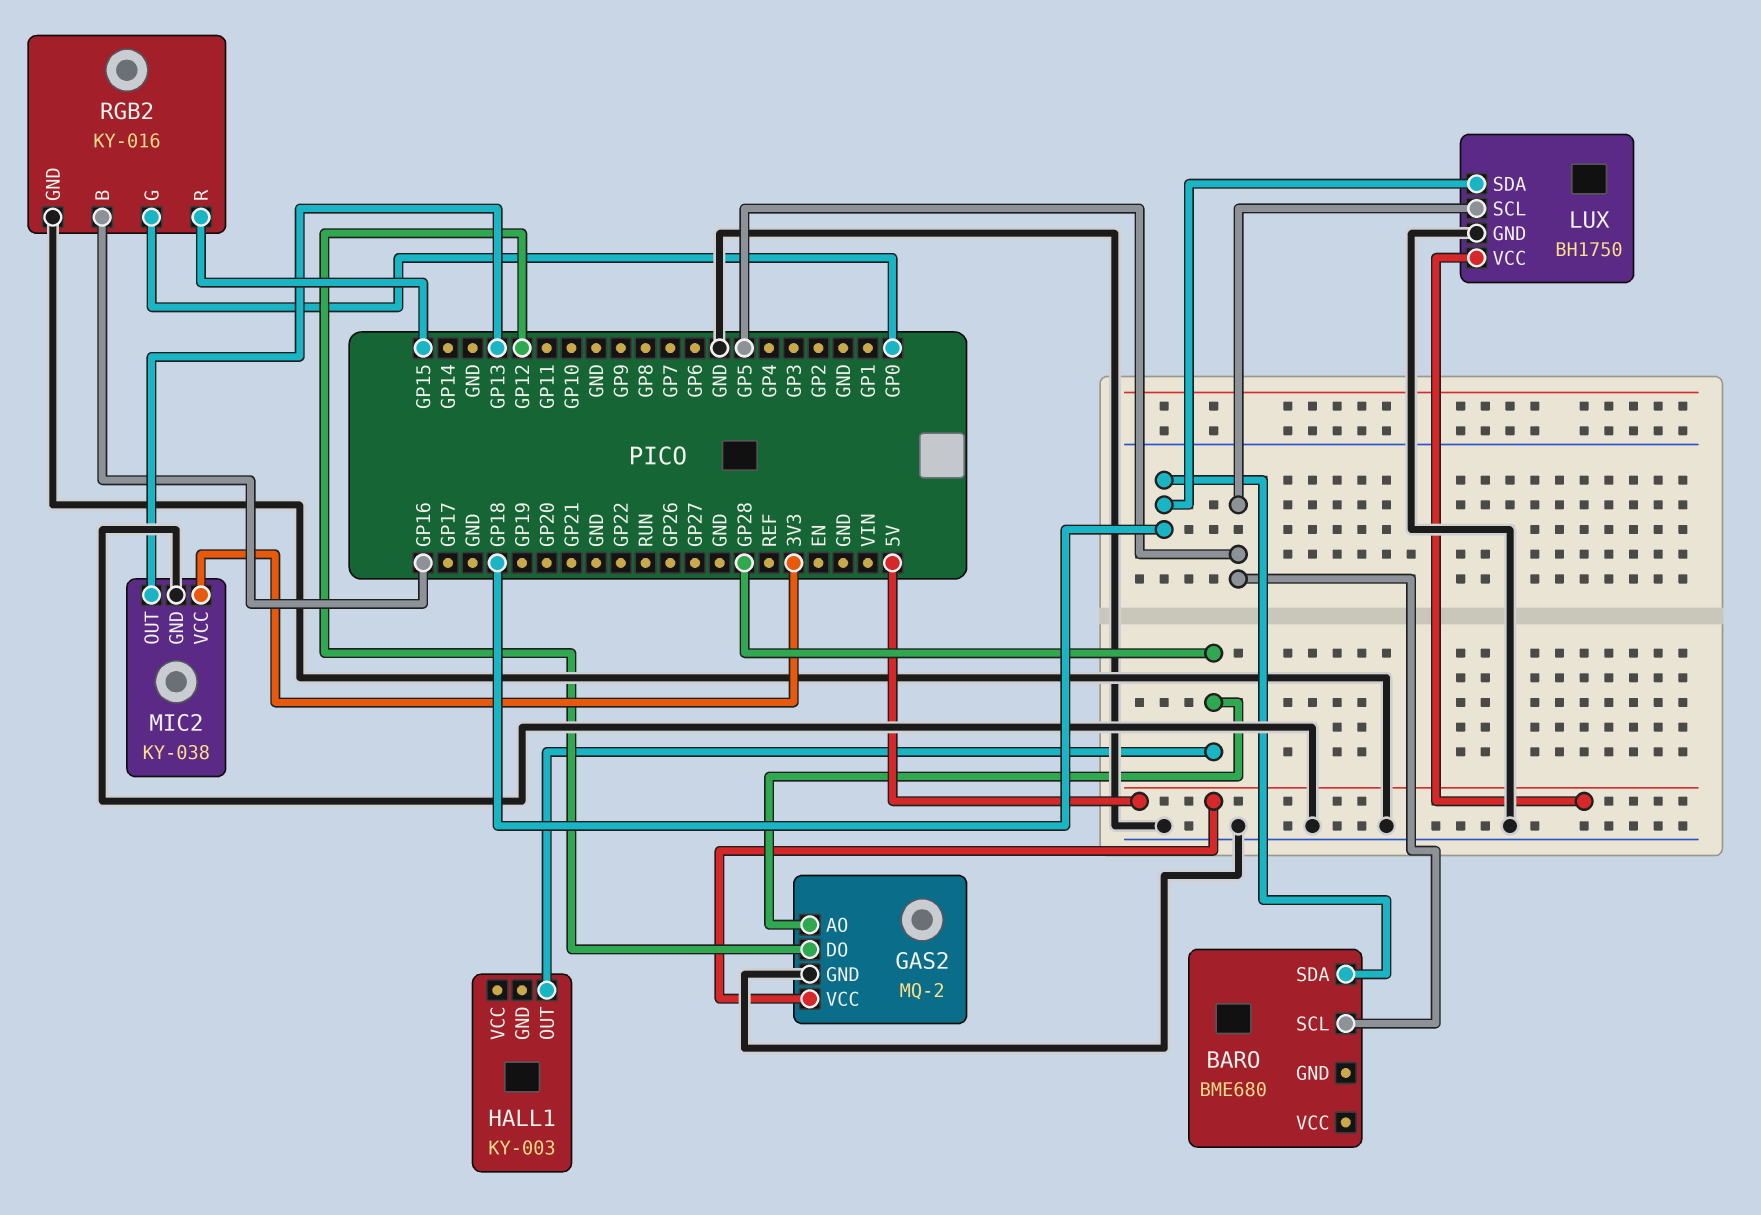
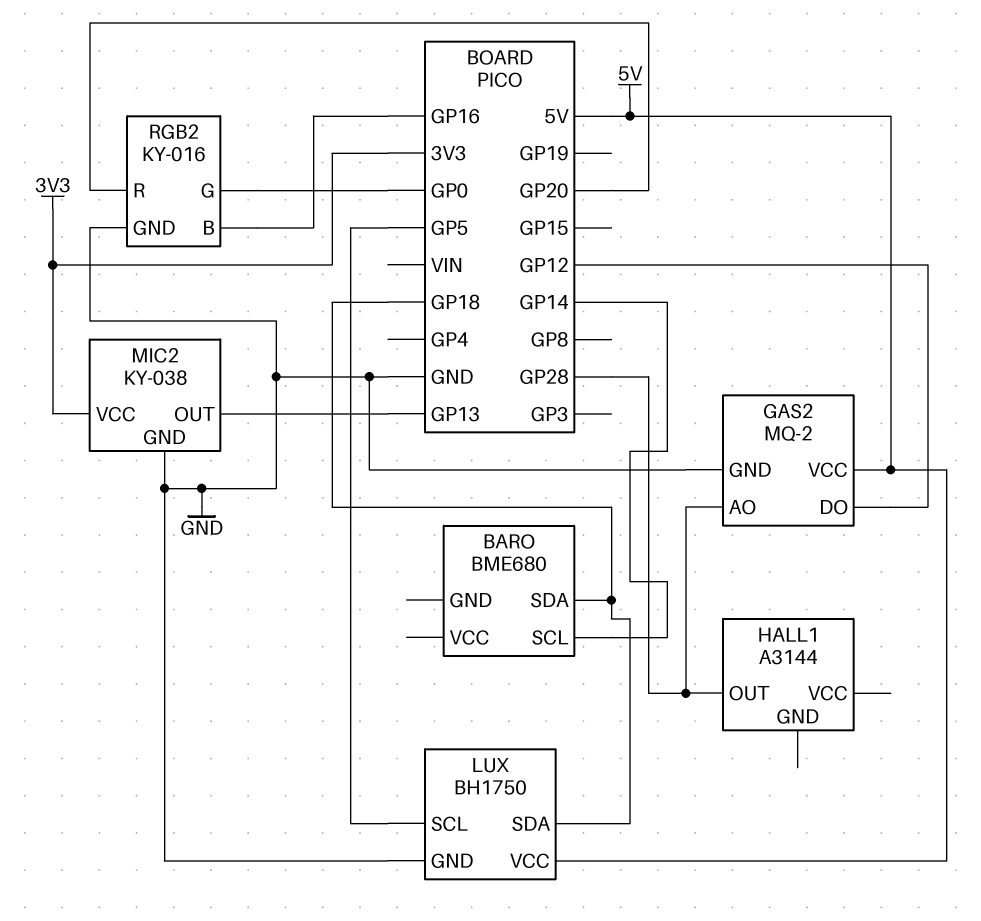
BARO pin SCL: GP5 -> GP14
HALL1: KY-003 -> A3144
RGB2 pin R: GP15 -> GP20

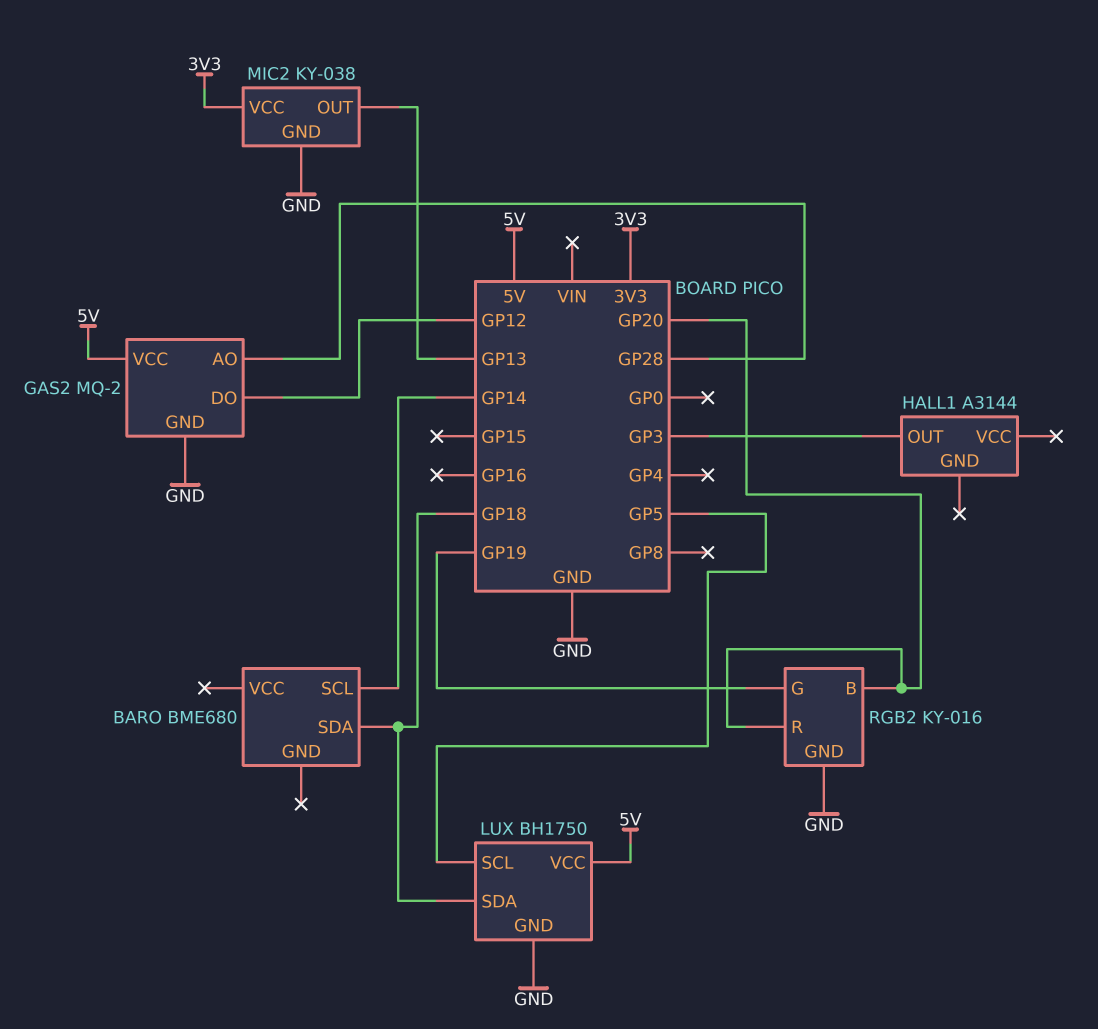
HALL1 pin OUT: GP28 -> GP3
RGB2 pin B: GP16 -> GP20
RGB2 pin G: GP0 -> GP19

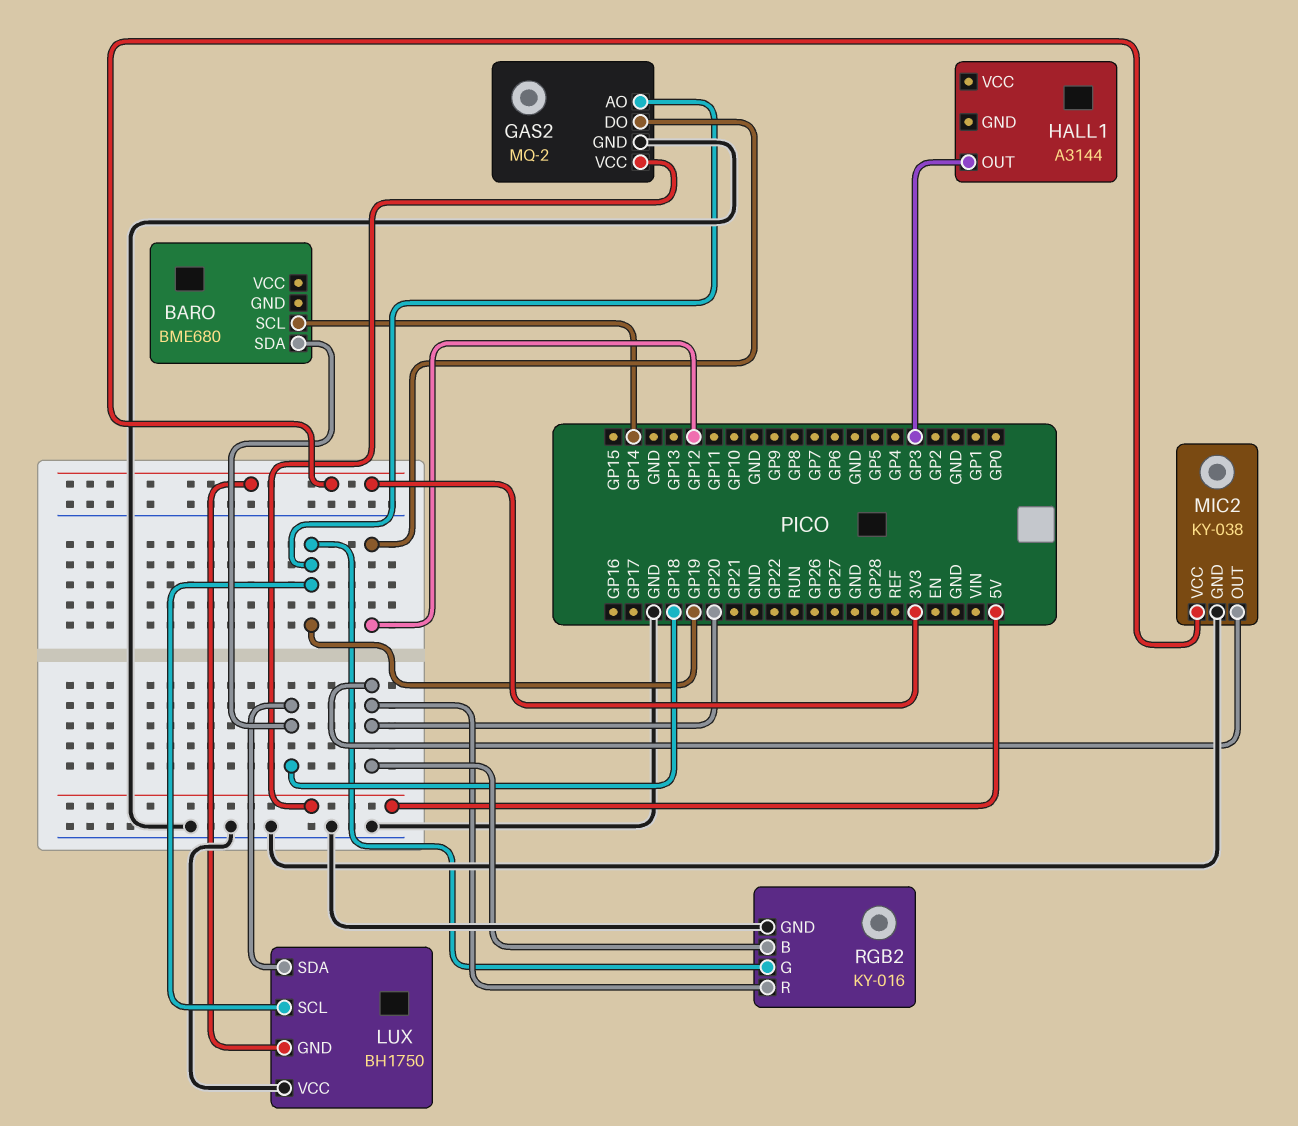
GAS2 pin AO: GP28 -> GP19
LUX pin GND: GND -> 3V3
LUX pin SCL: GP5 -> GP19
LUX pin VCC: 5V -> GND
MIC2 pin OUT: GP13 -> GP20

